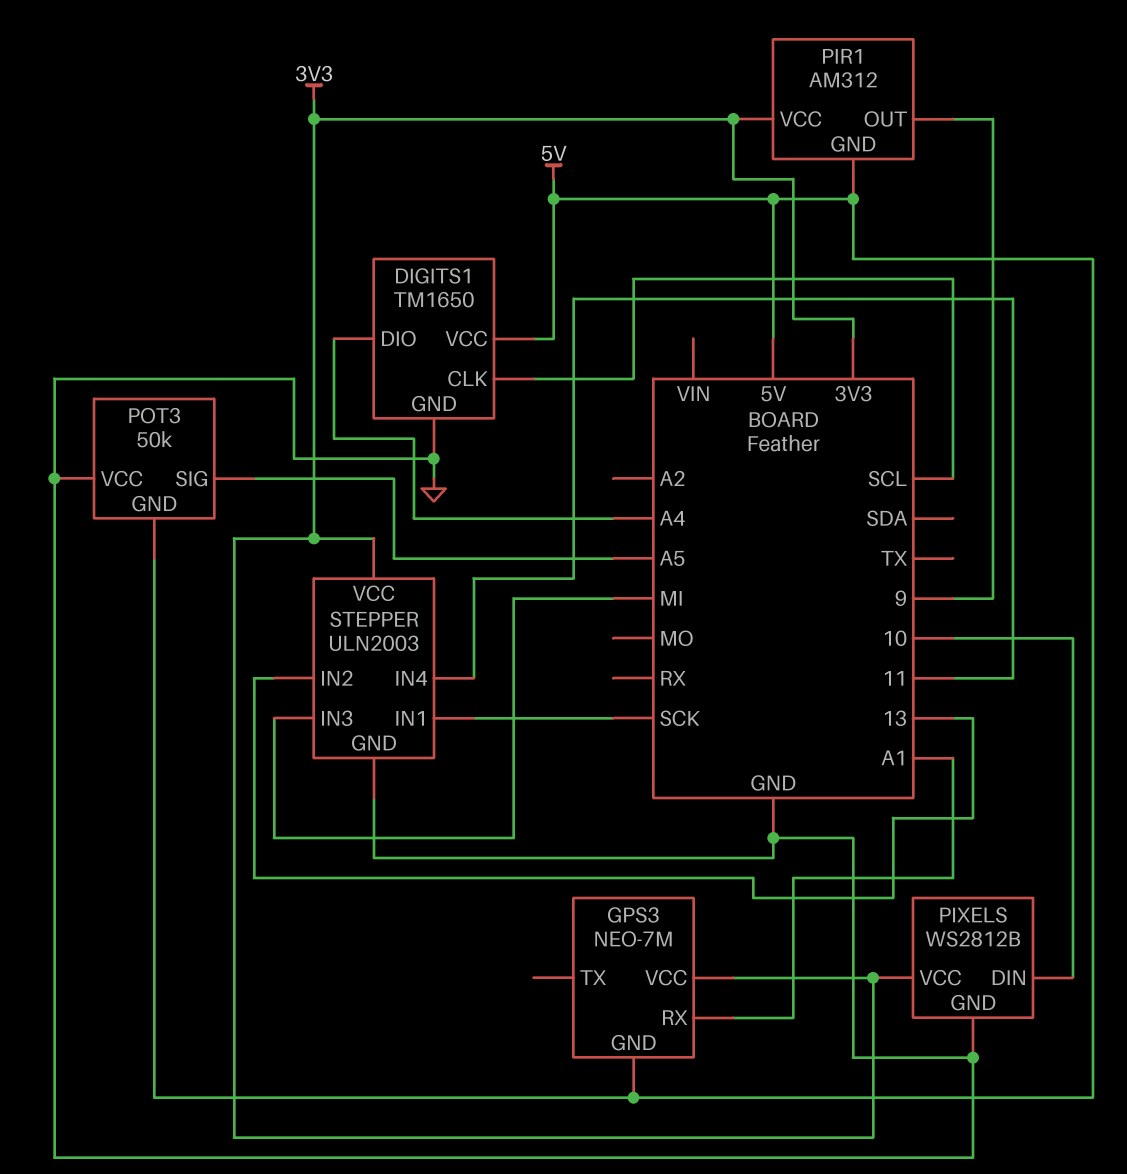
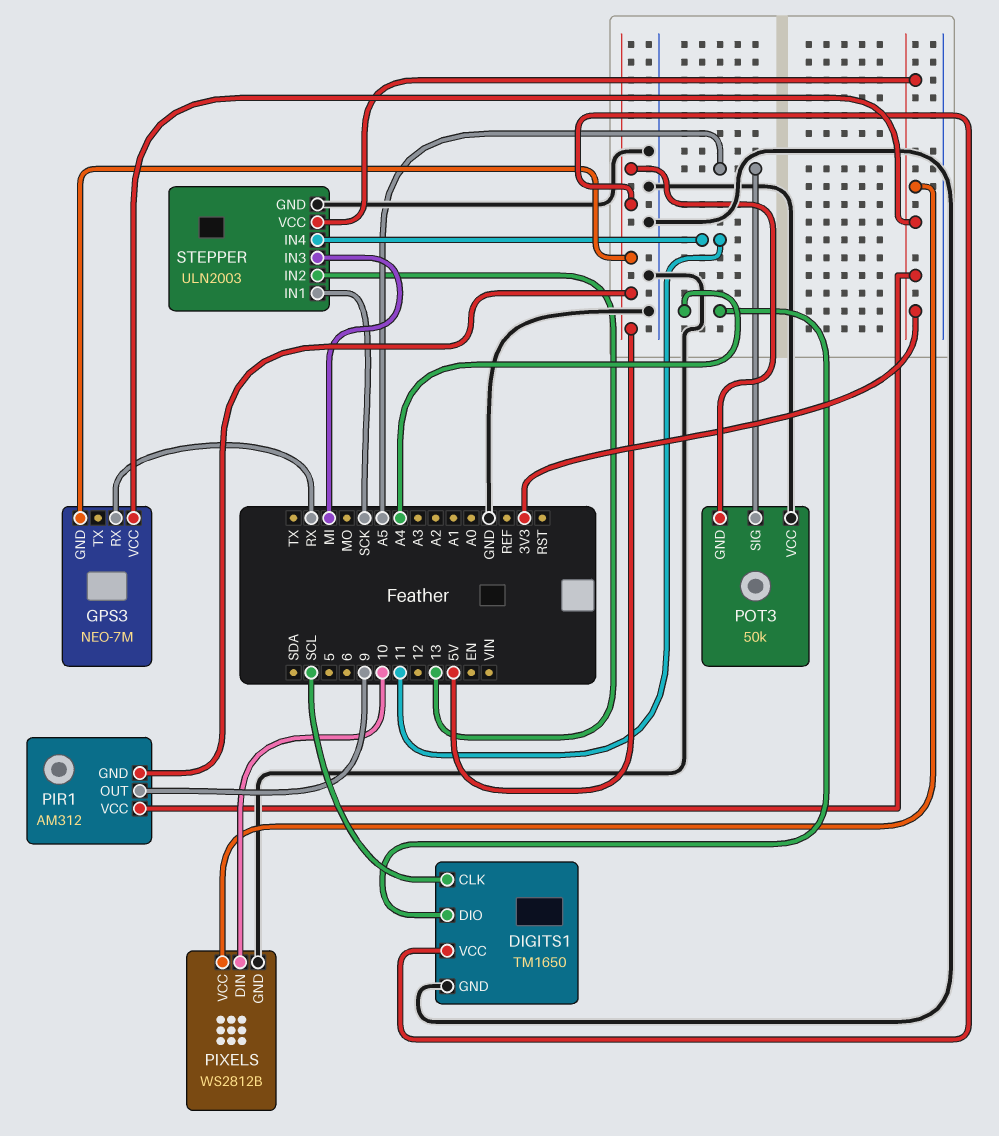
GPS3 pin RX: A1 -> RX

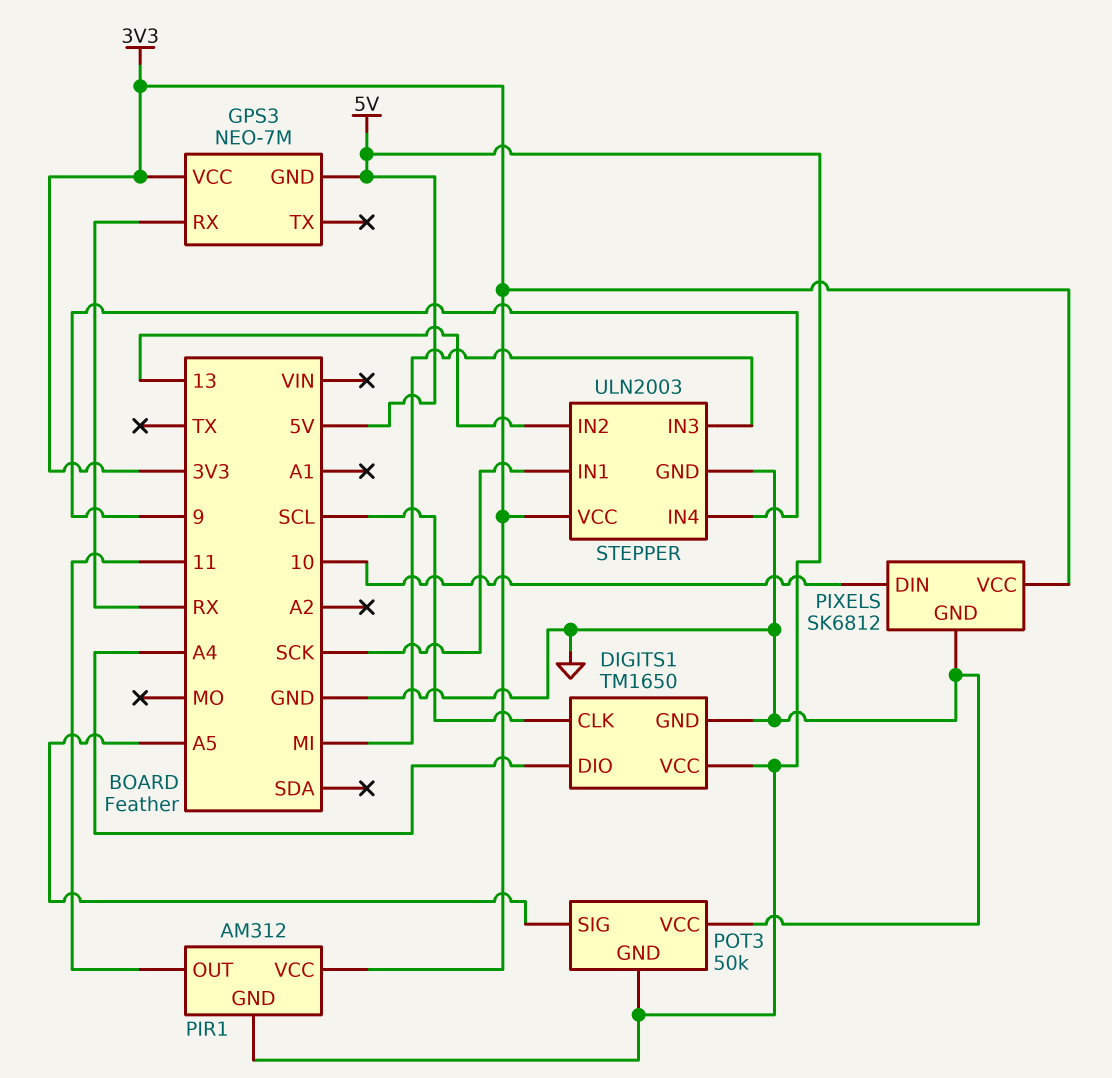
PIR1 pin OUT: 9 -> 11
PIXELS: WS2812B -> SK6812
STEPPER pin IN4: 11 -> 9

